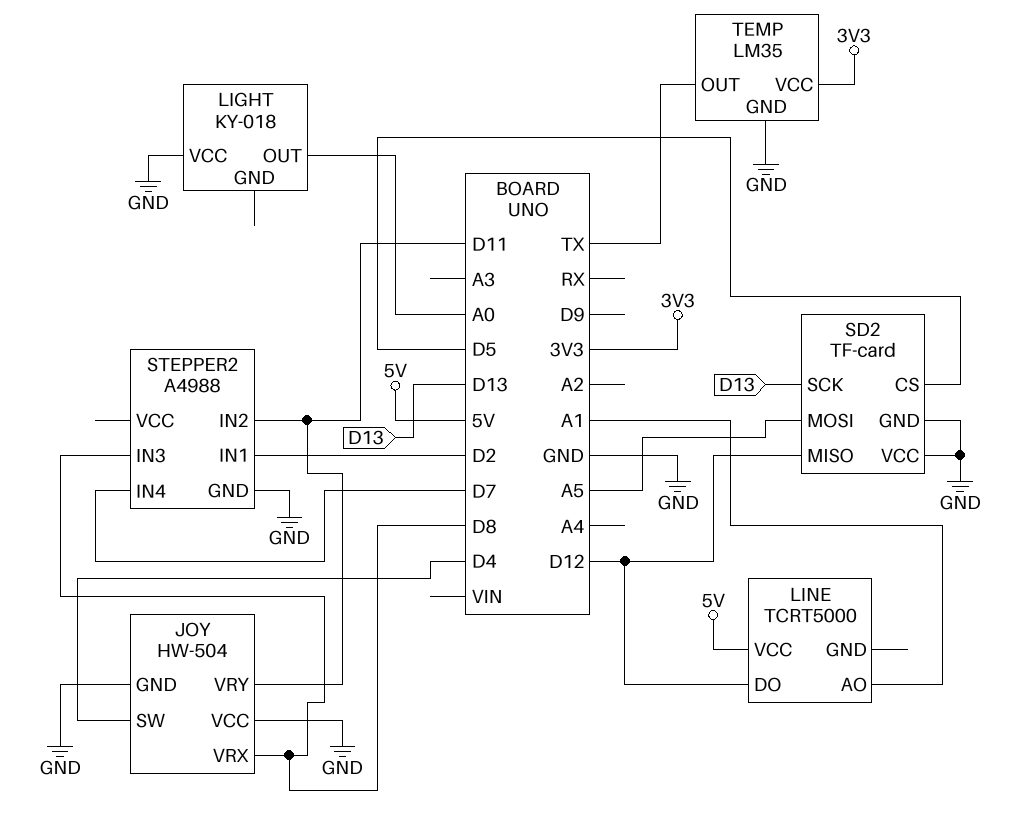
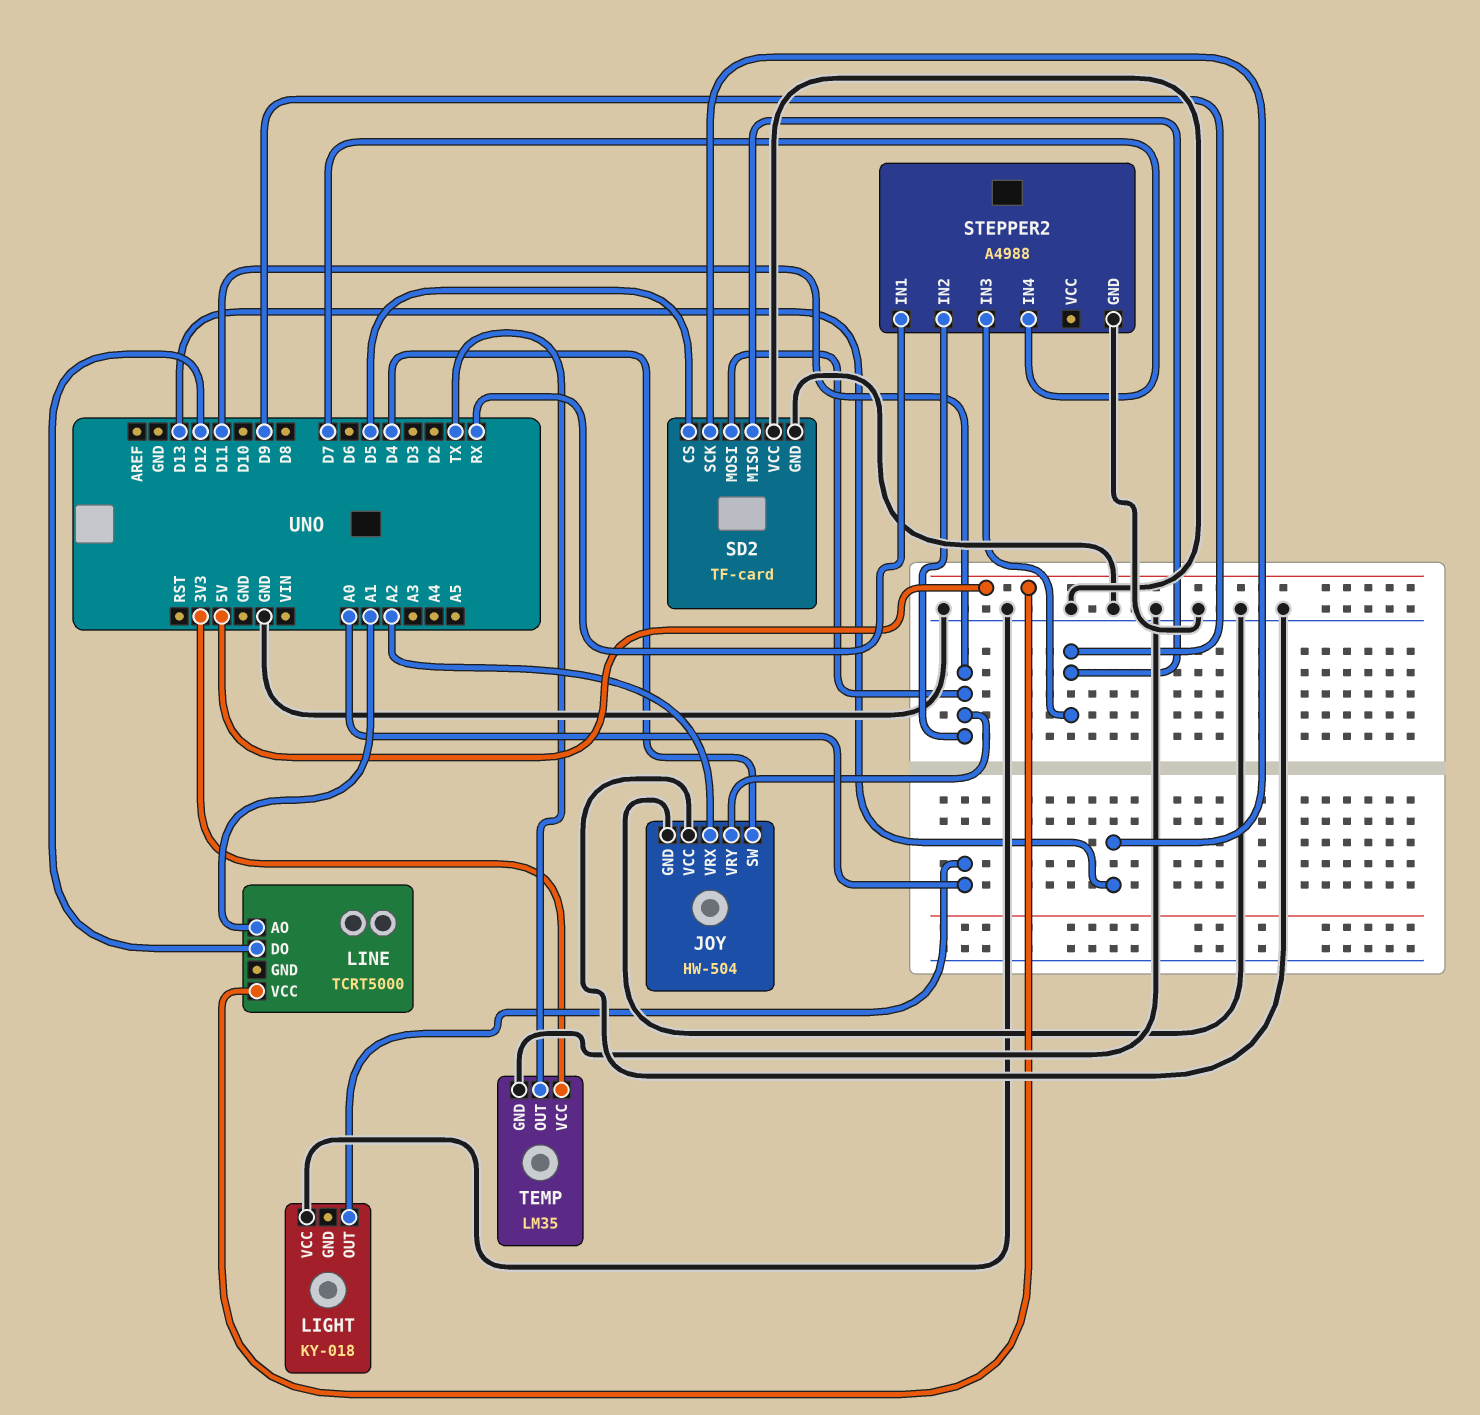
JOY pin VRX: D8 -> A2
SD2 pin MISO: D12 -> D9
SD2 pin MOSI: A5 -> D11
STEPPER2 pin IN1: D2 -> RX
STEPPER2 pin IN3: D8 -> D9

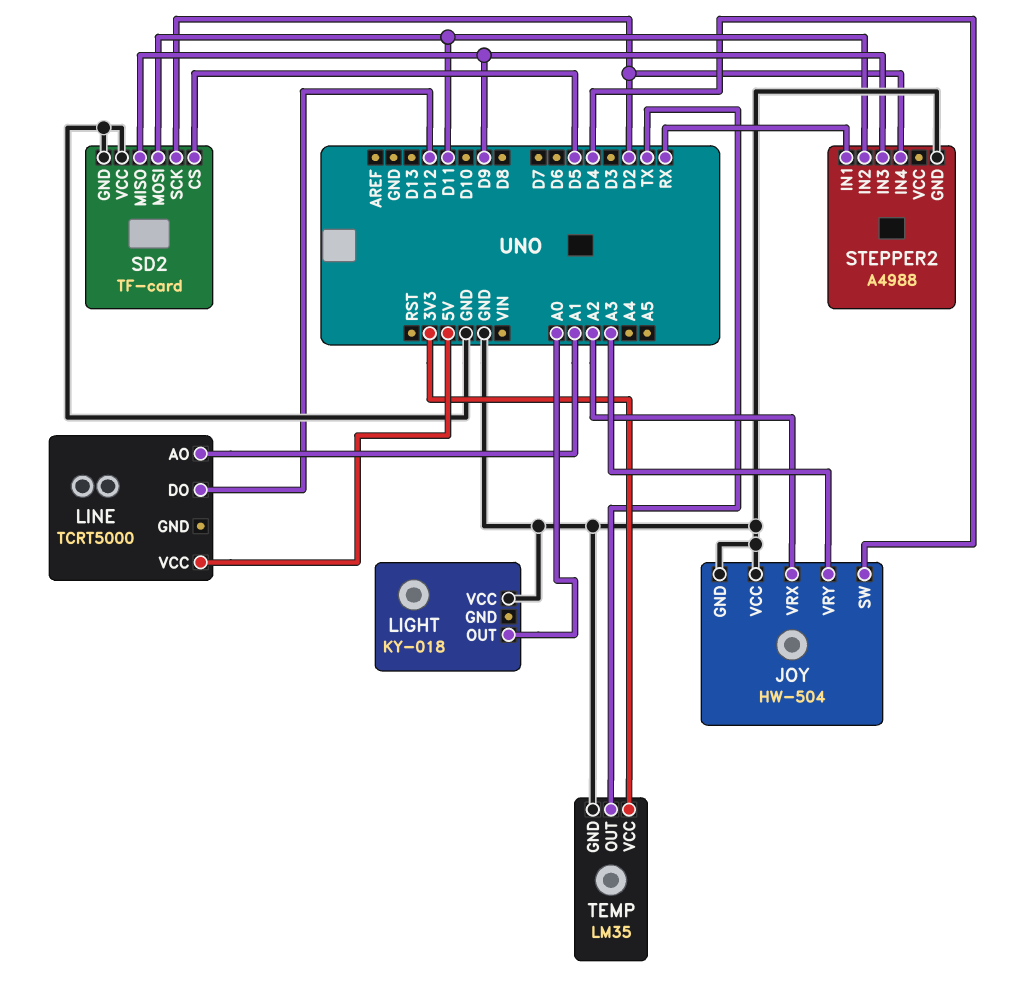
JOY pin VRY: D11 -> A3
SD2 pin SCK: D13 -> D2
STEPPER2 pin IN4: D7 -> D2

